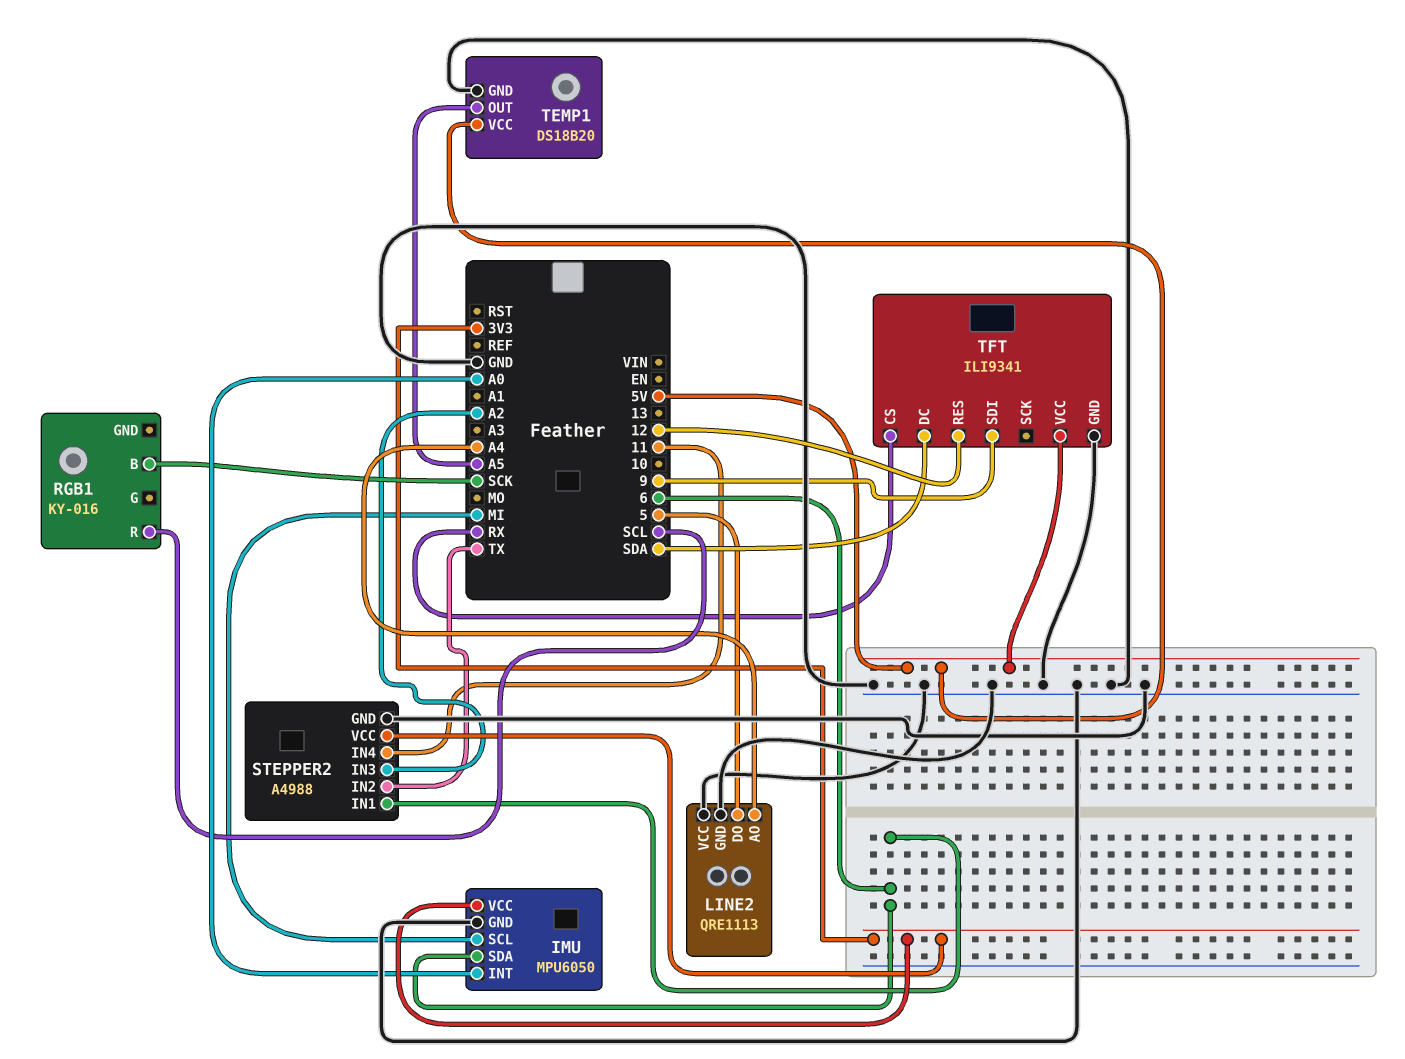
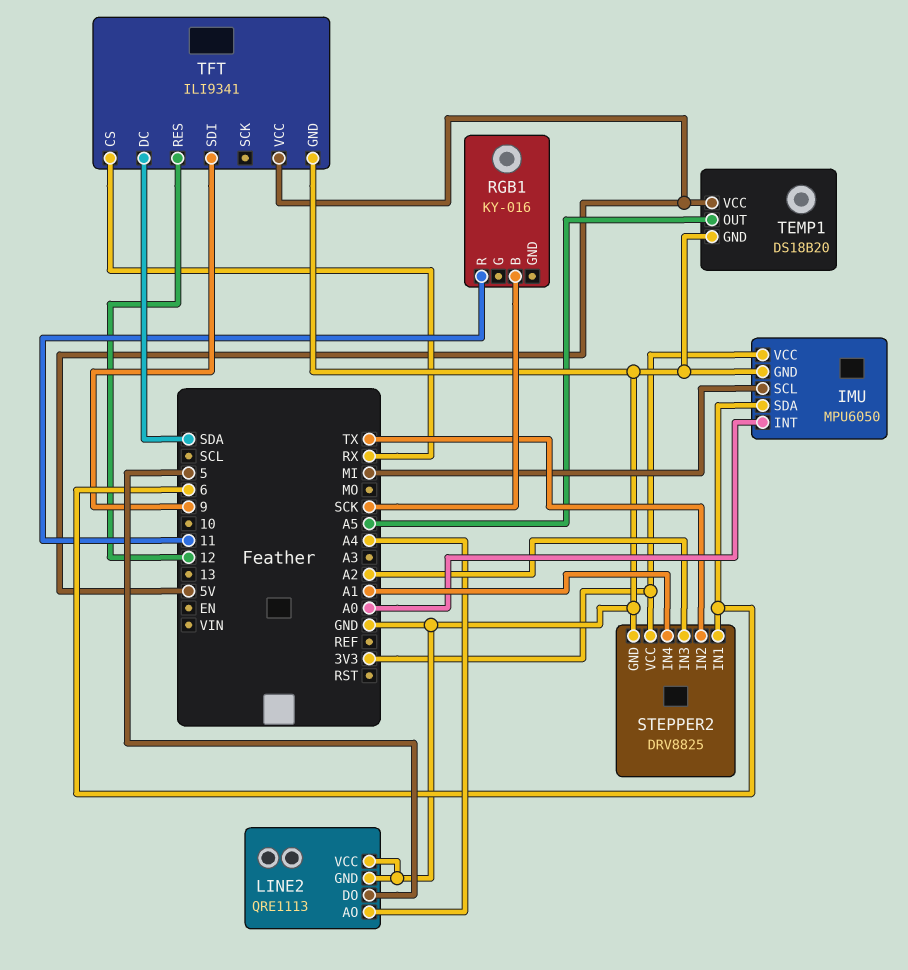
RGB1 pin R: SCL -> 11
STEPPER2: A4988 -> DRV8825
STEPPER2 pin IN4: 11 -> A1

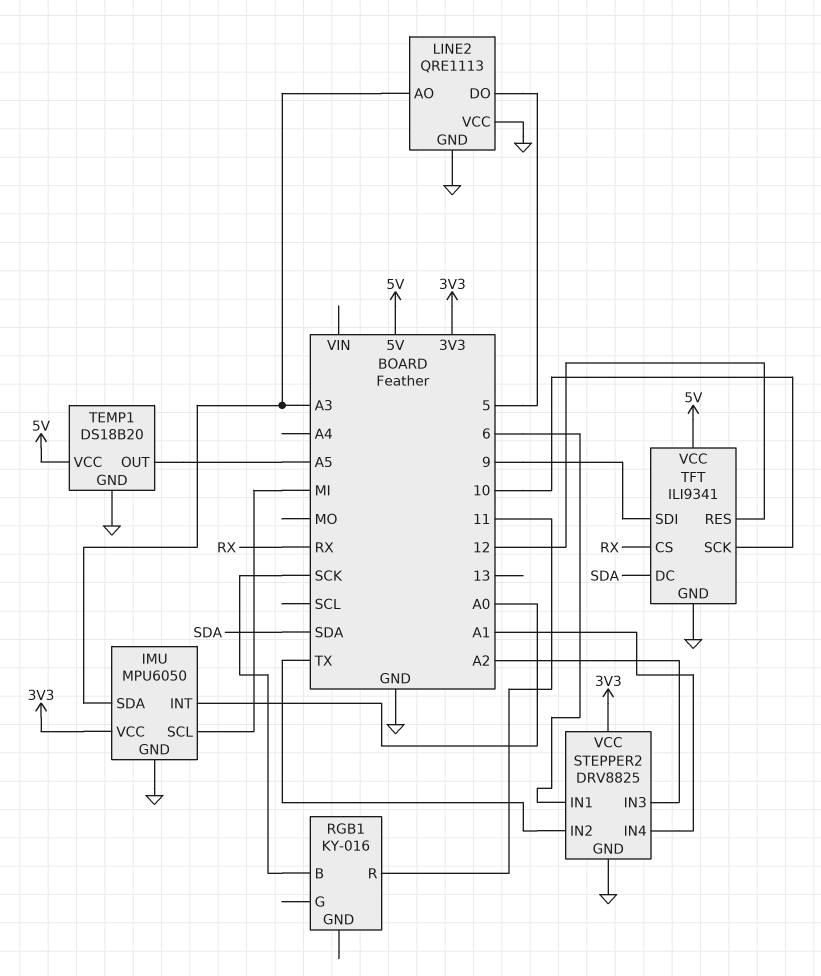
IMU pin SDA: 6 -> A3
LINE2 pin AO: A4 -> A3
TFT pin SCK: none -> 10

